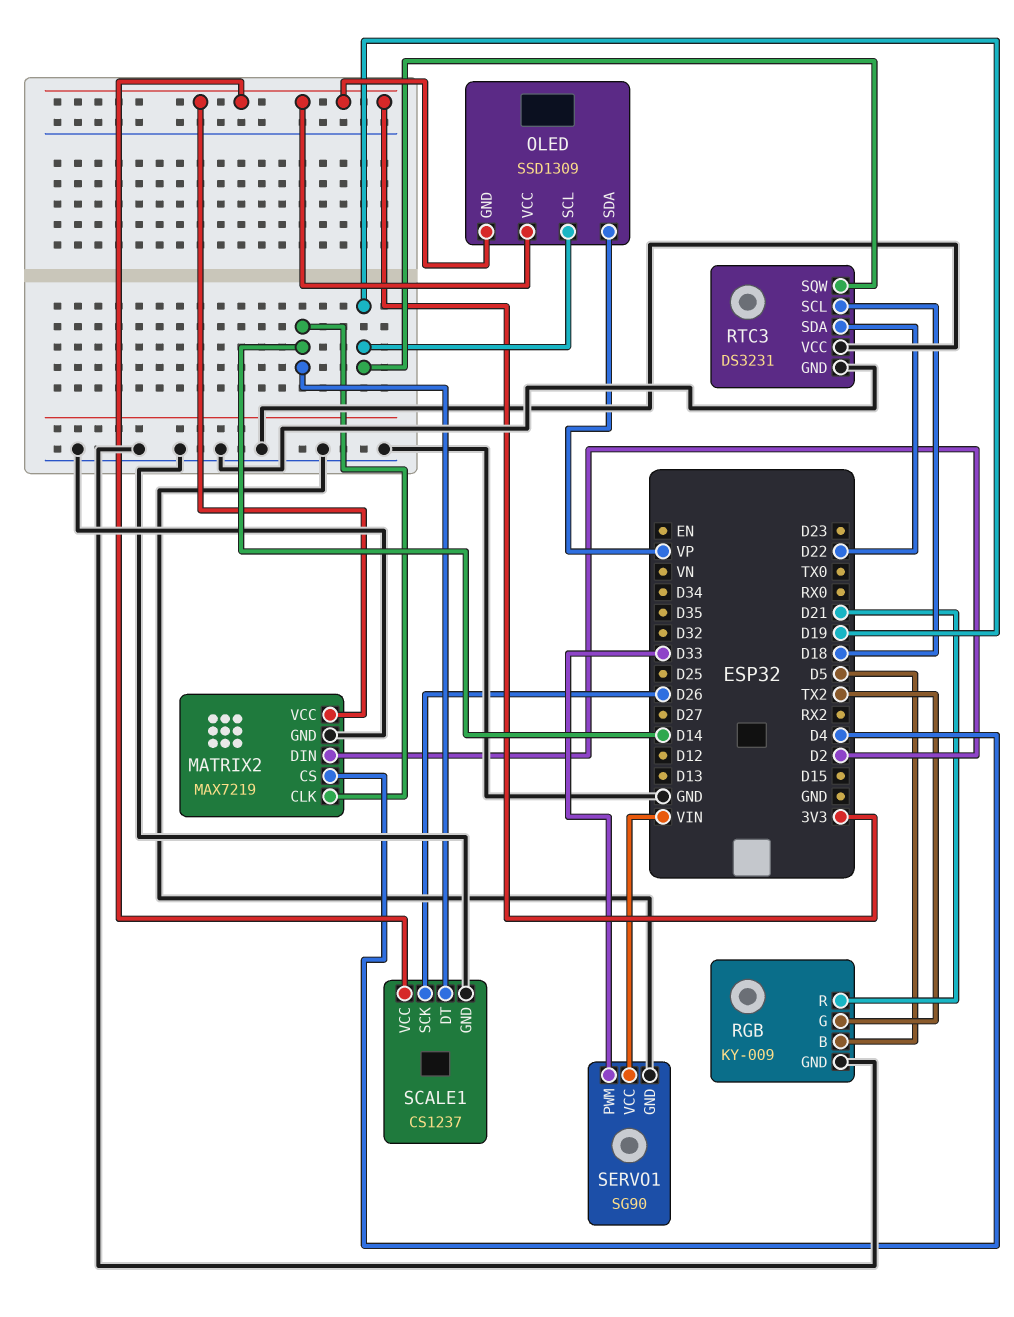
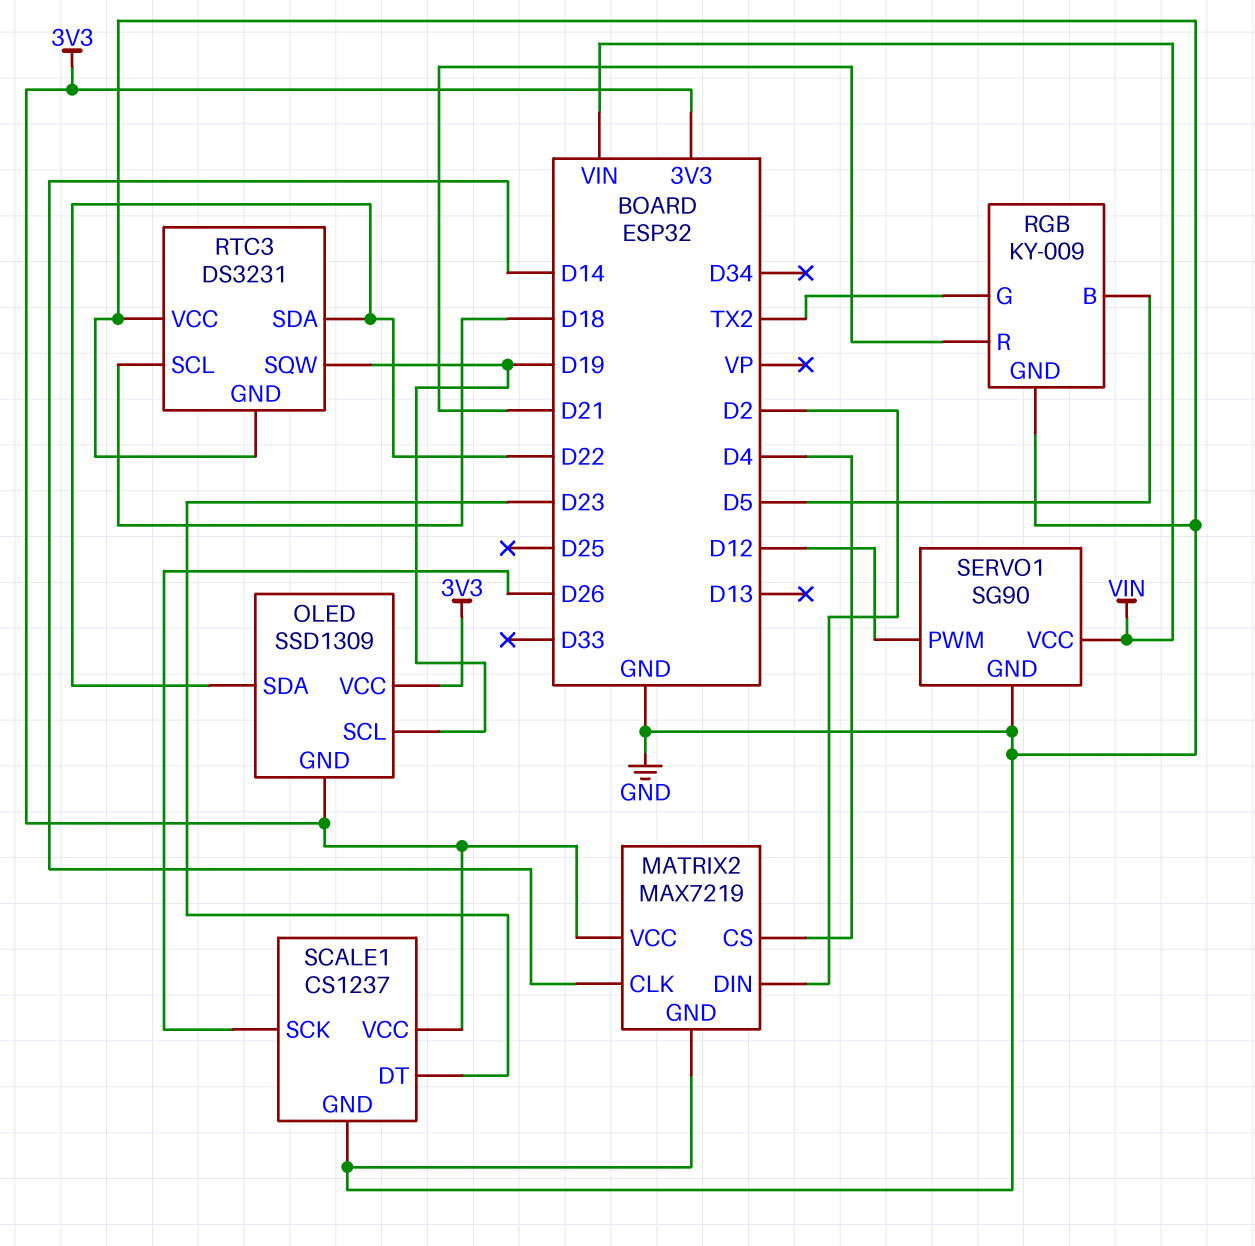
OLED pin SDA: VP -> D22
SCALE1 pin DT: D14 -> D23
SERVO1 pin PWM: D33 -> D12

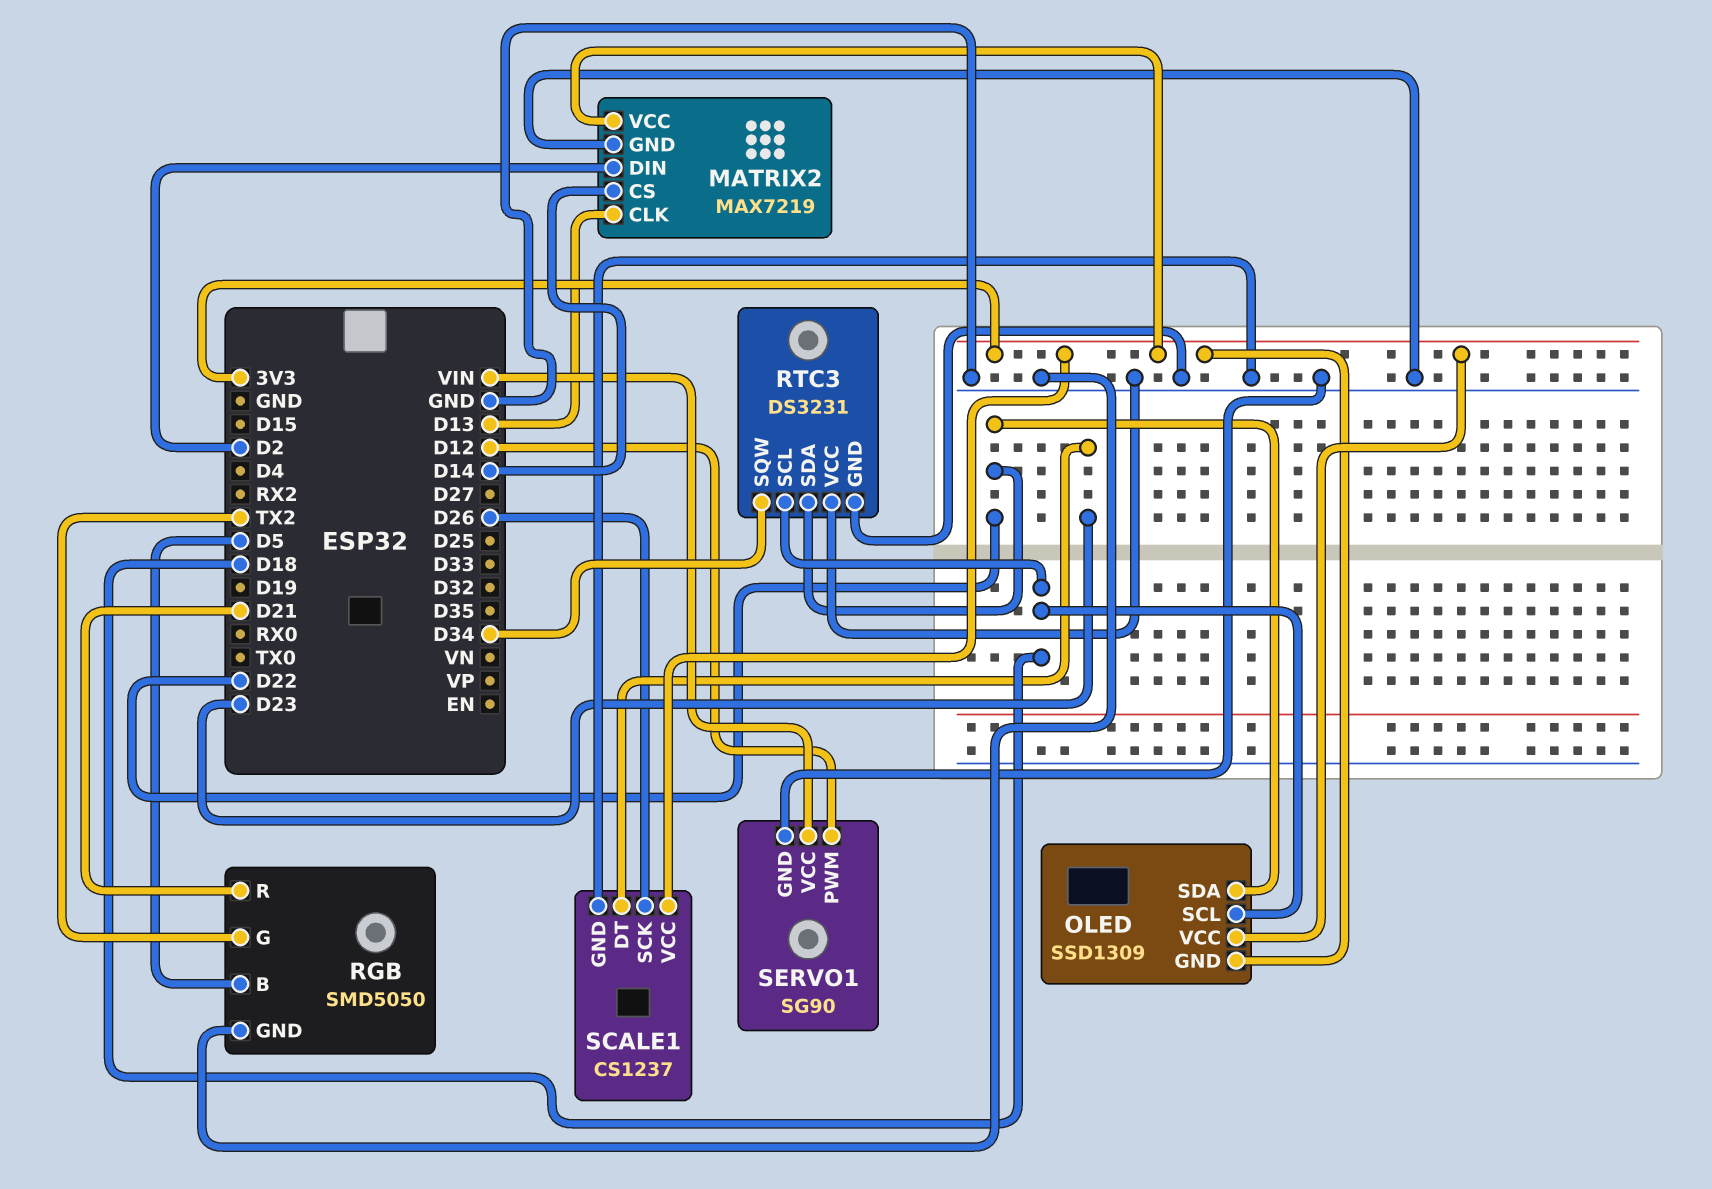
MATRIX2 pin CLK: D14 -> D13
MATRIX2 pin CS: D4 -> D14
OLED pin SCL: D19 -> D18
RGB: KY-009 -> SMD5050
RTC3 pin SQW: D19 -> D34

